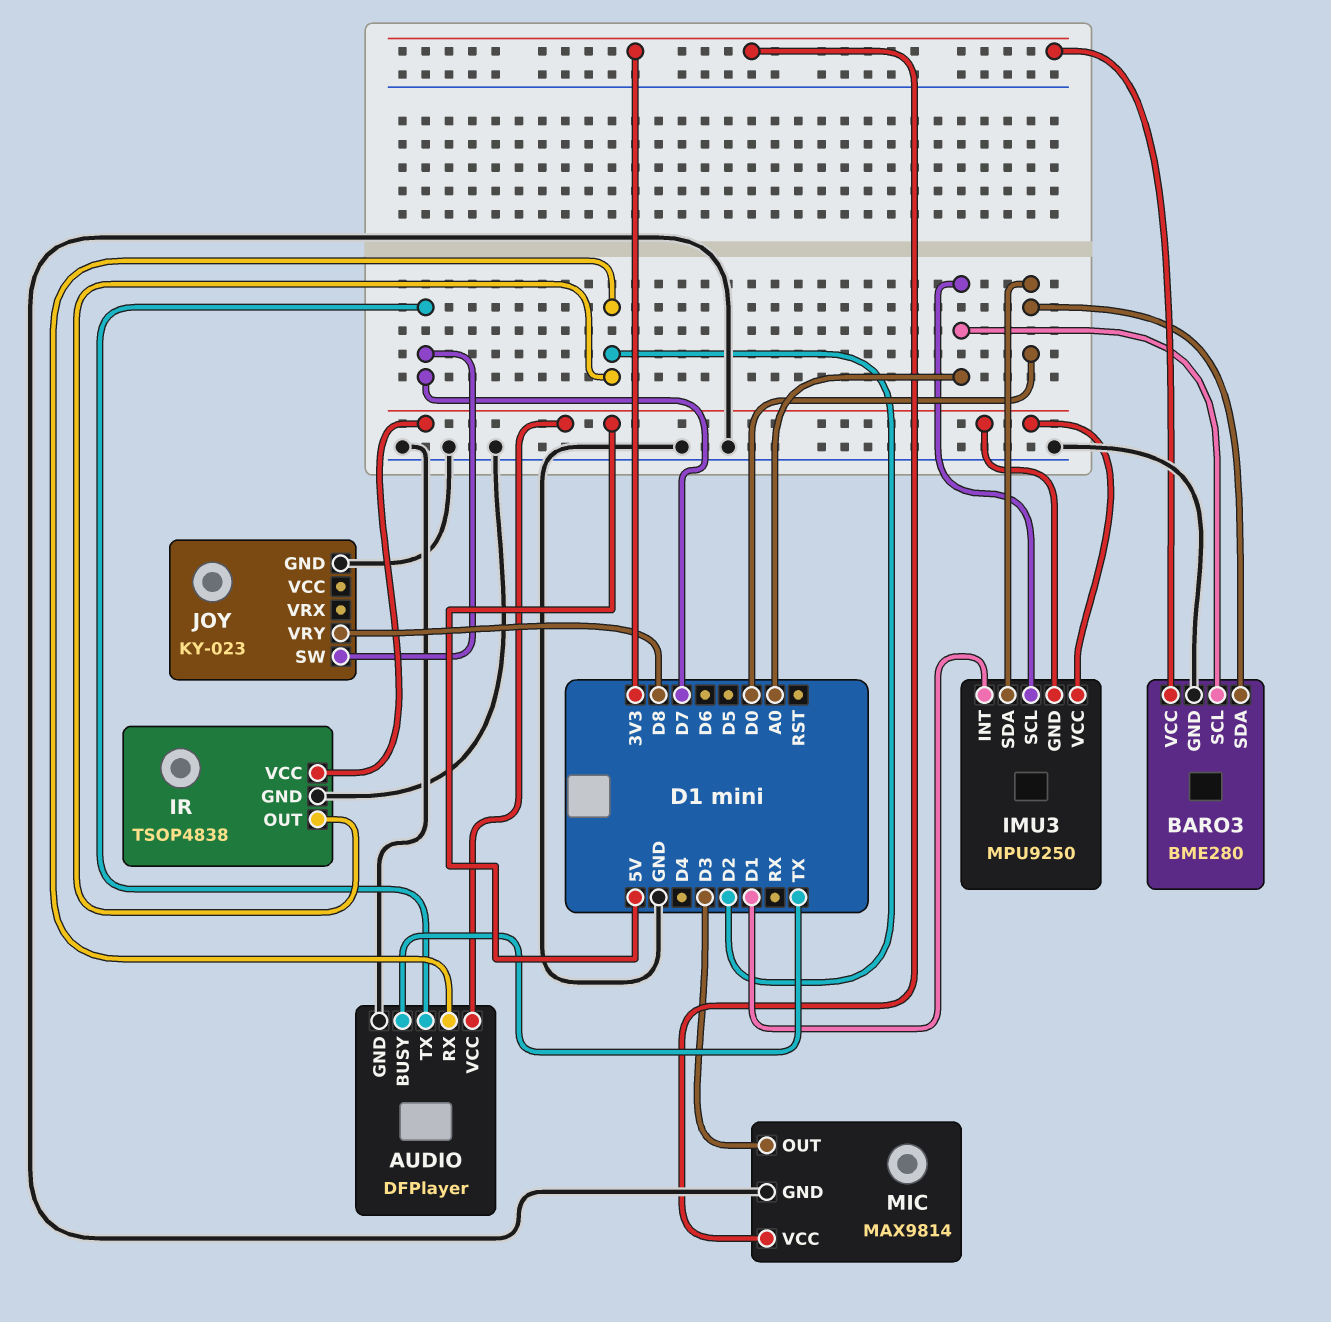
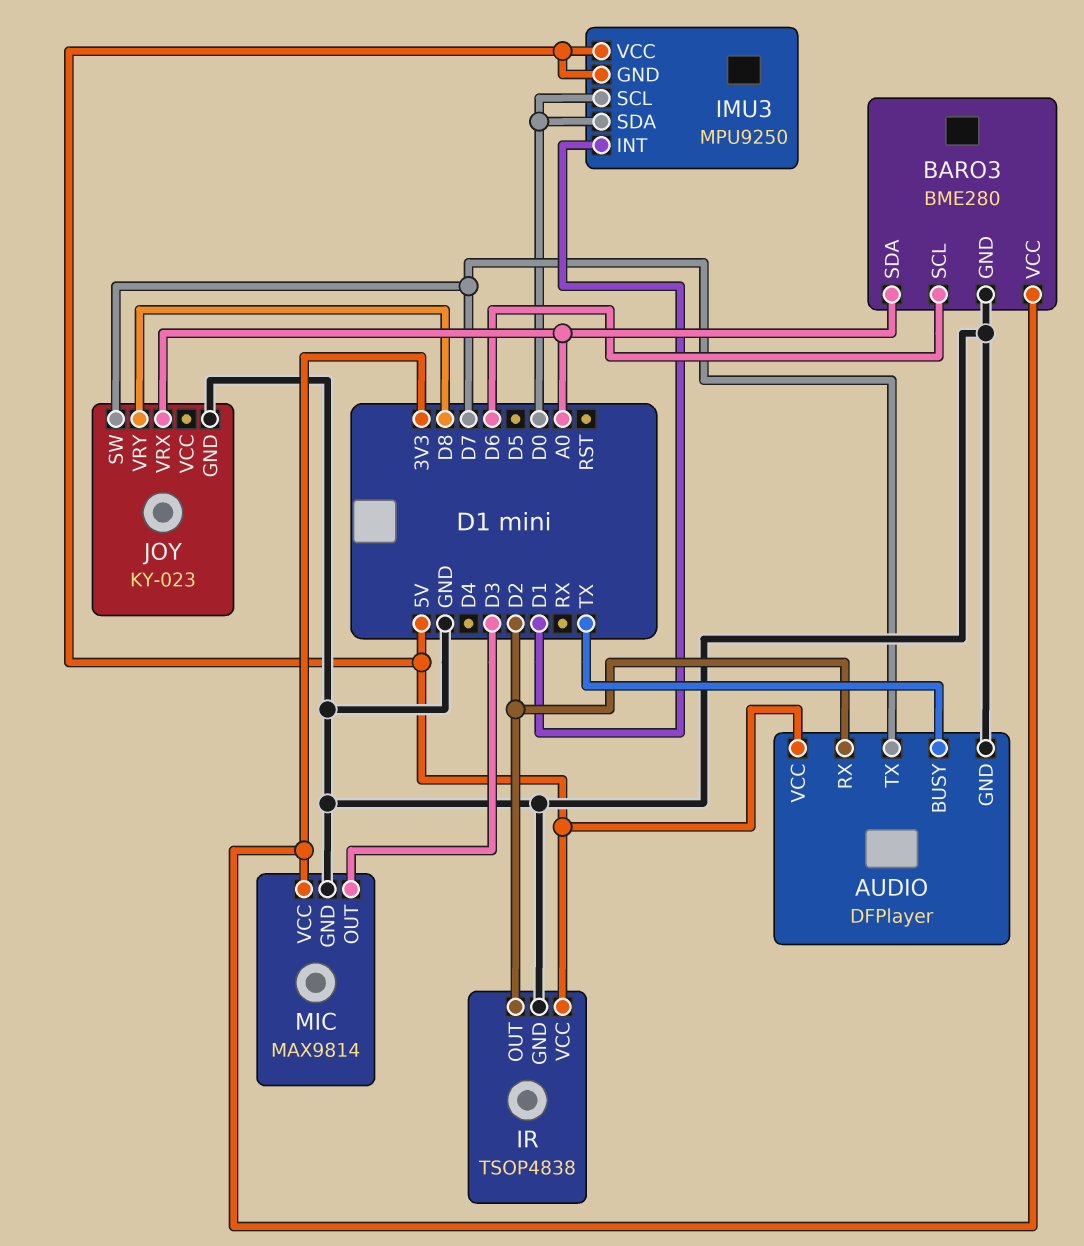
BARO3 pin SCL: A0 -> D6
BARO3 pin SDA: D0 -> A0
IMU3 pin SCL: A0 -> D0
JOY pin VRX: none -> A0

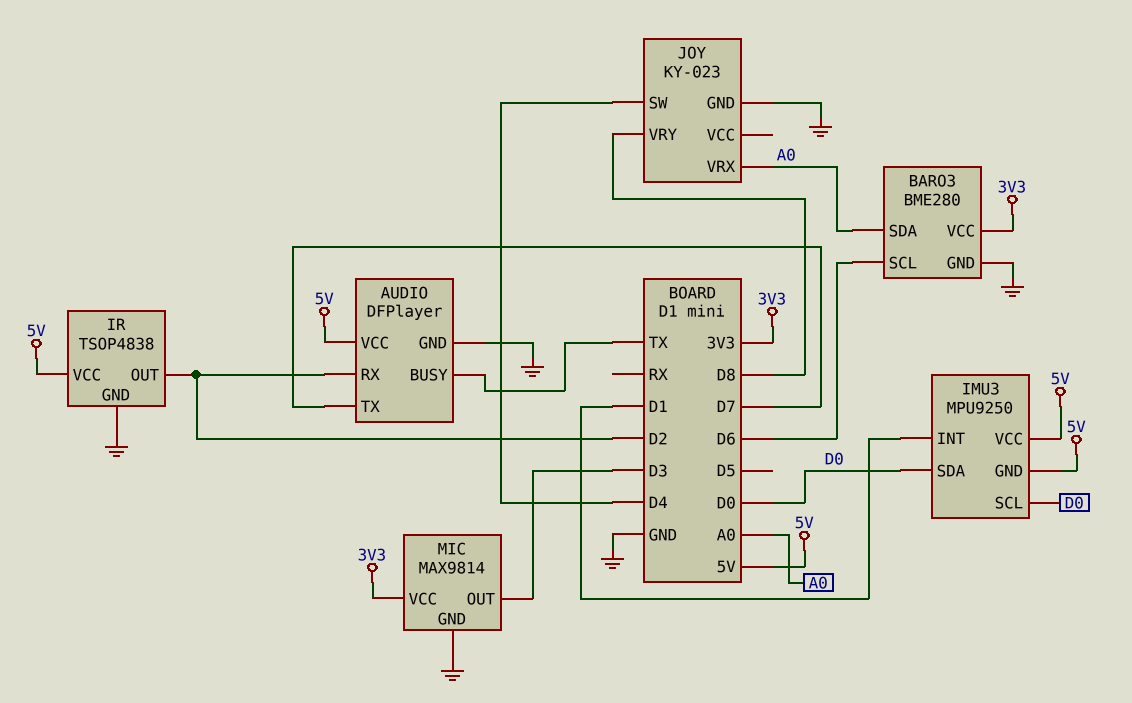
JOY pin SW: D7 -> D4

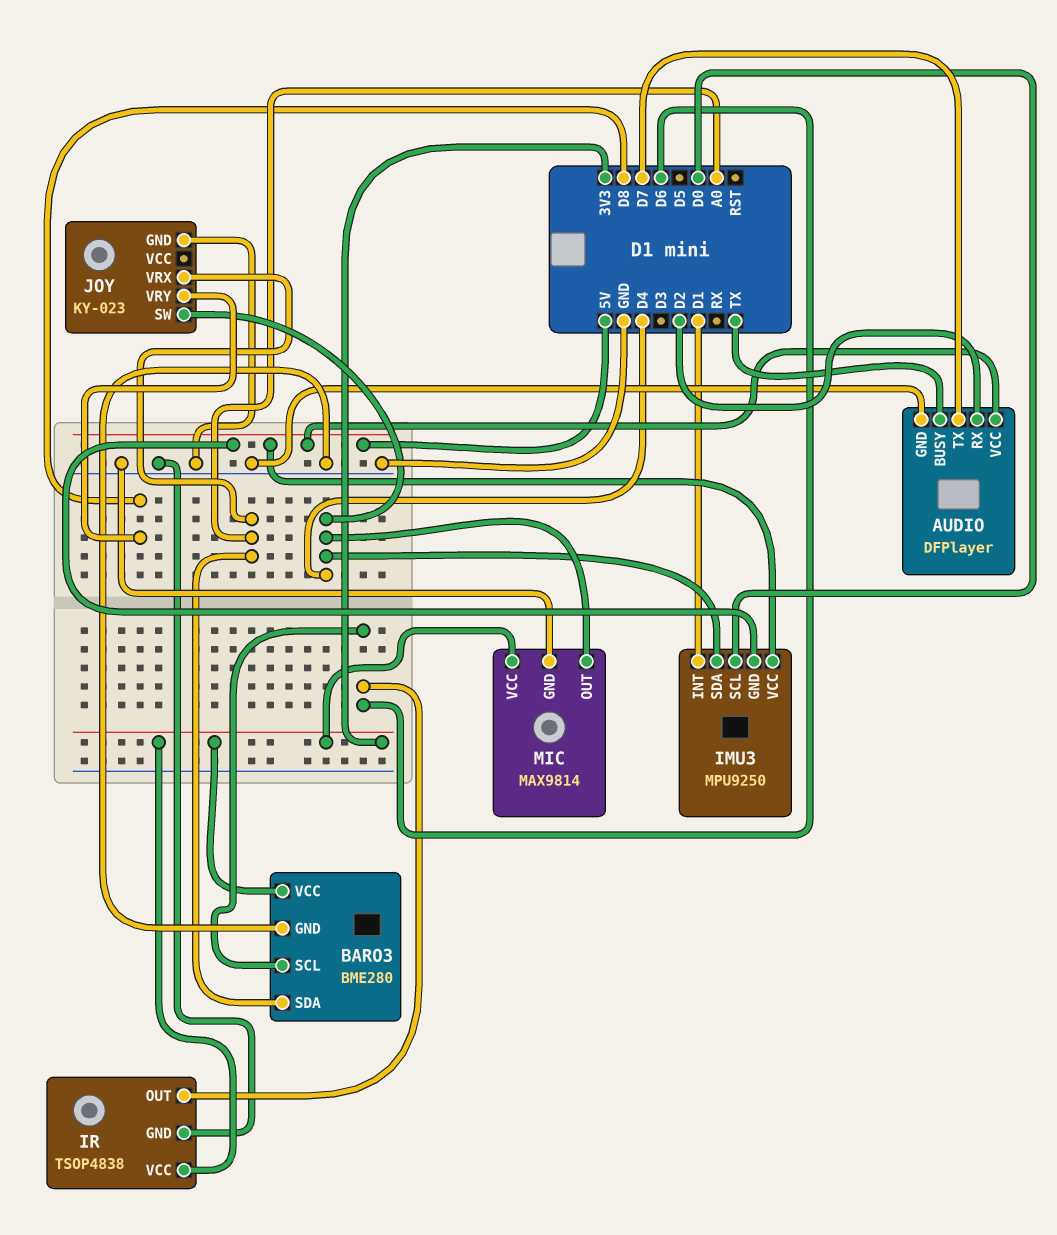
IMU3 pin SDA: D0 -> D4
IR pin OUT: D2 -> D6
IR pin VCC: 5V -> 3V3
MIC pin OUT: D3 -> D4

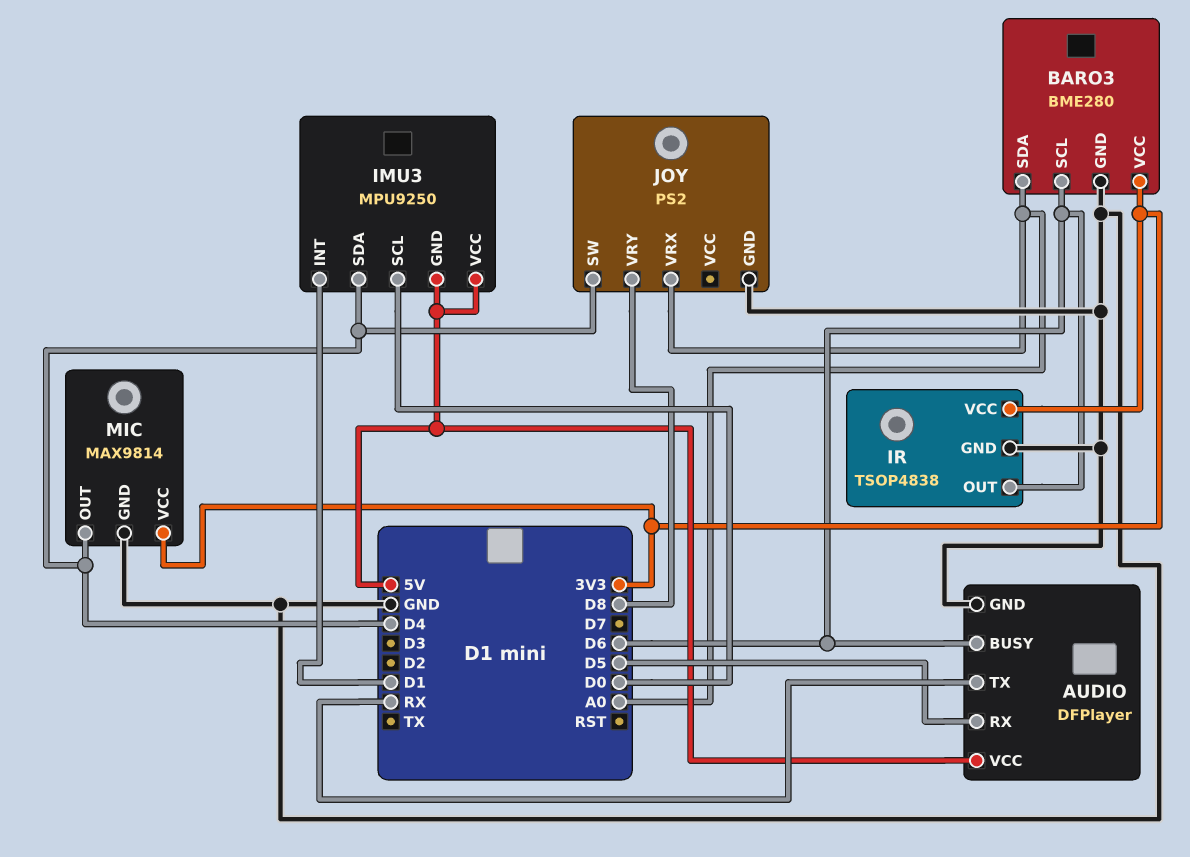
AUDIO pin BUSY: TX -> D6
AUDIO pin RX: D2 -> D5
AUDIO pin TX: D7 -> RX
JOY: KY-023 -> PS2

